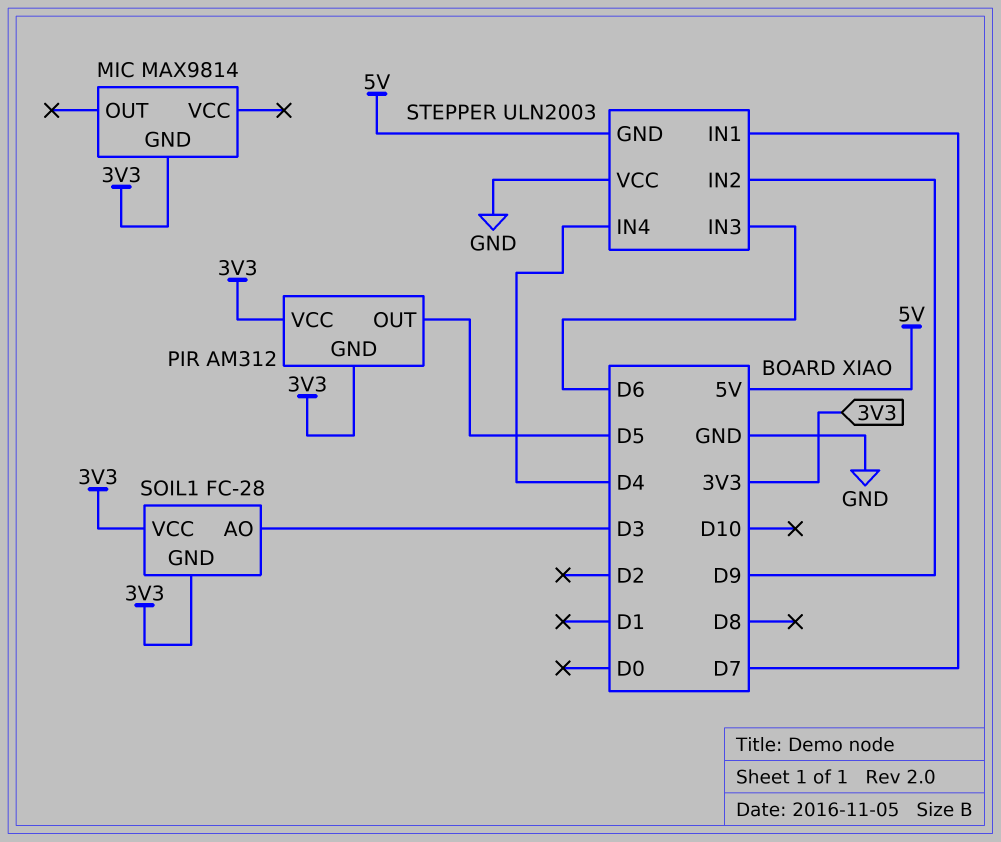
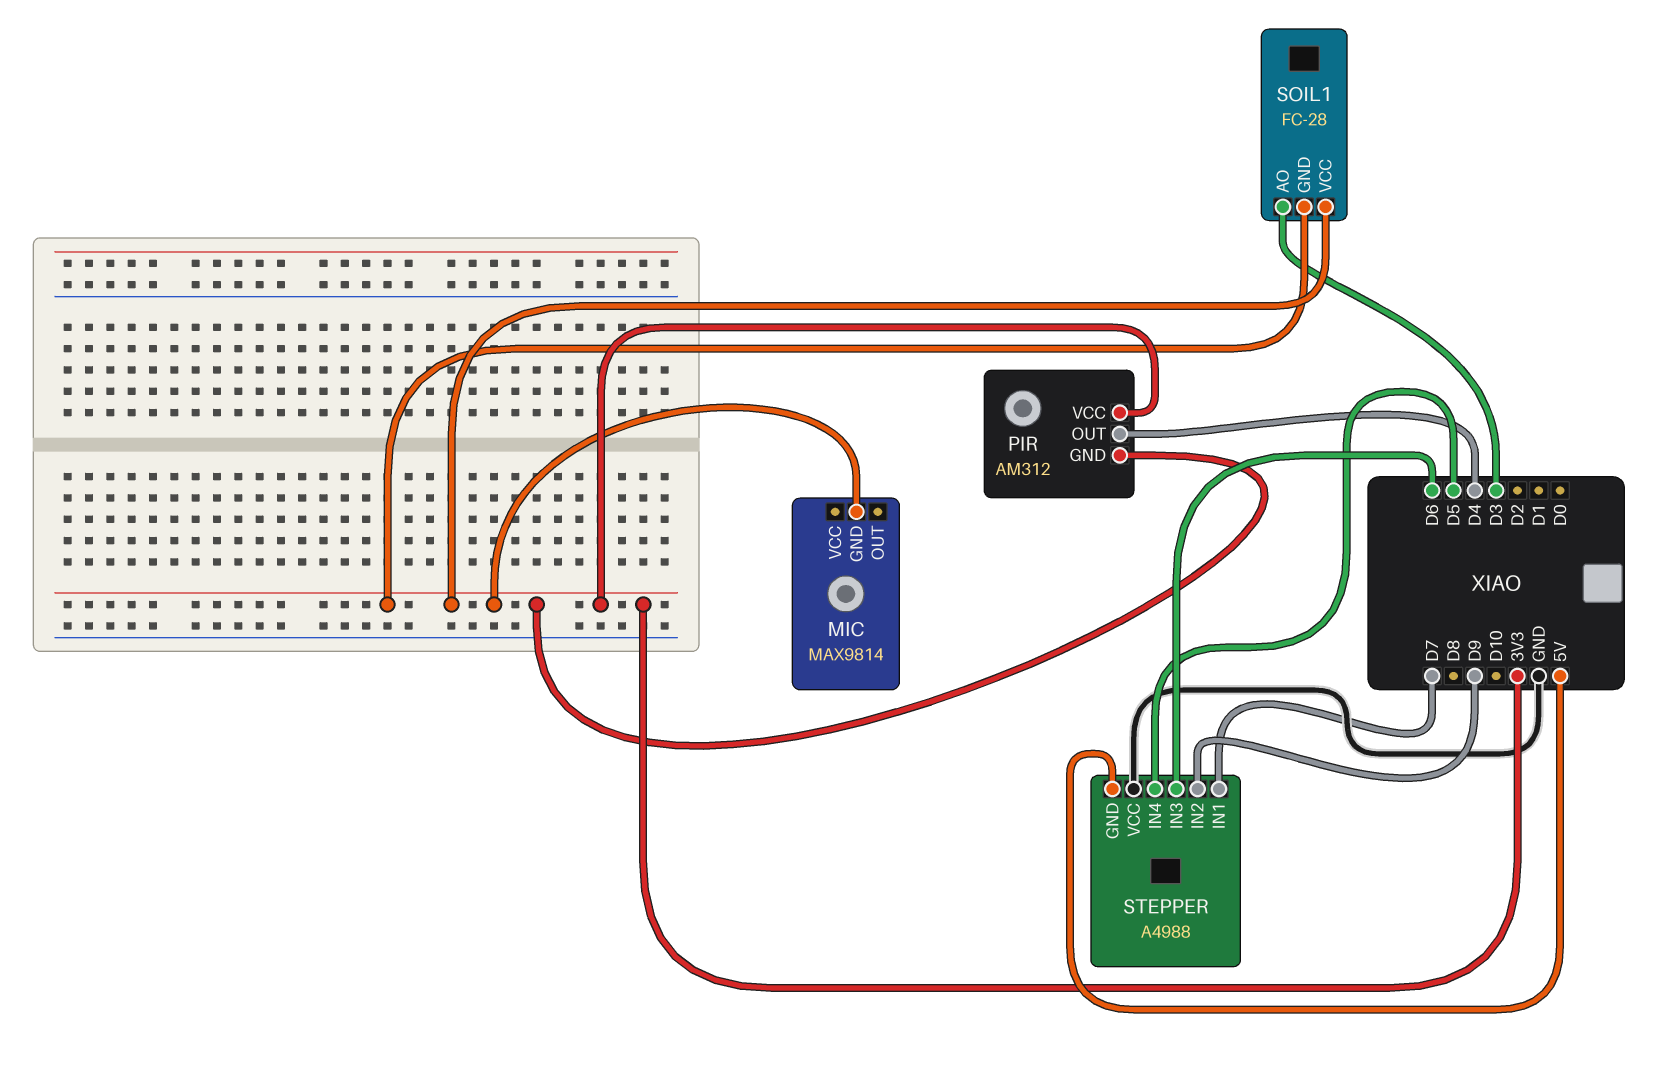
PIR pin OUT: D5 -> D4
STEPPER: ULN2003 -> A4988
STEPPER pin IN4: D4 -> D5

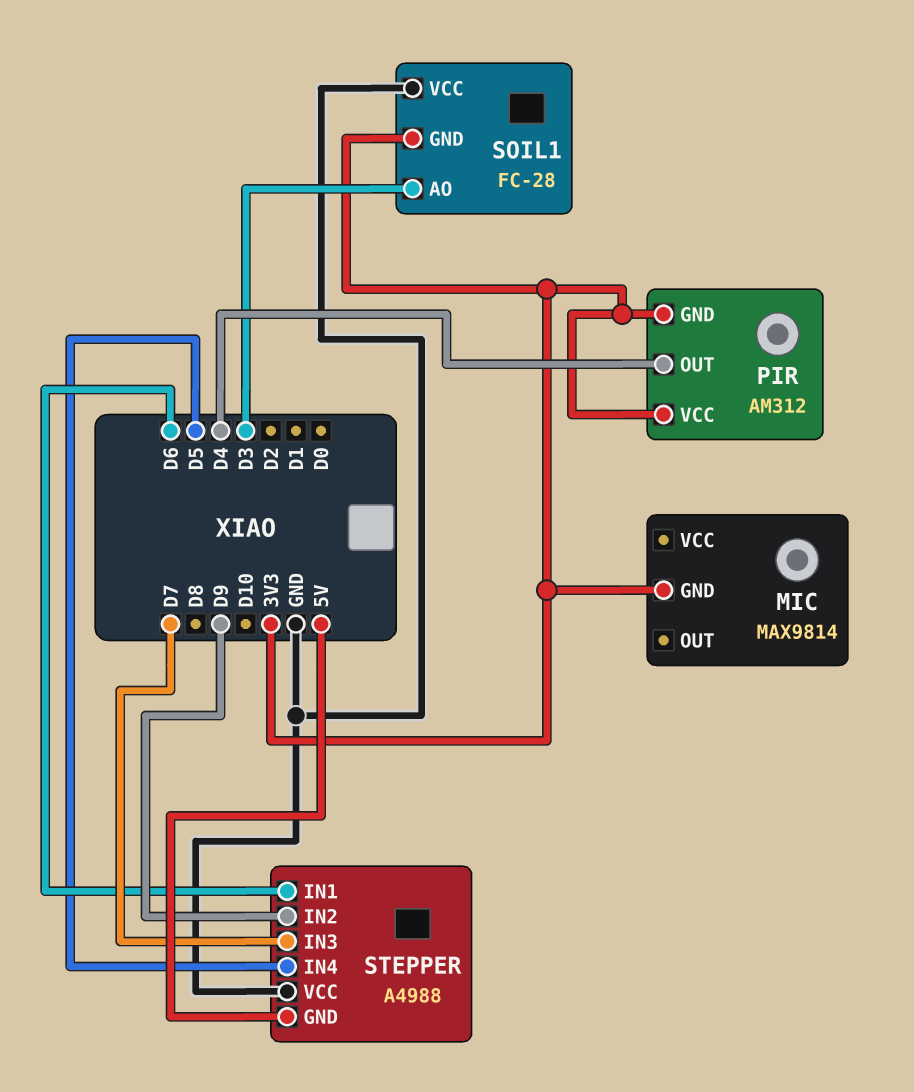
SOIL1 pin VCC: 3V3 -> GND
STEPPER pin IN1: D7 -> D6
STEPPER pin IN3: D6 -> D7

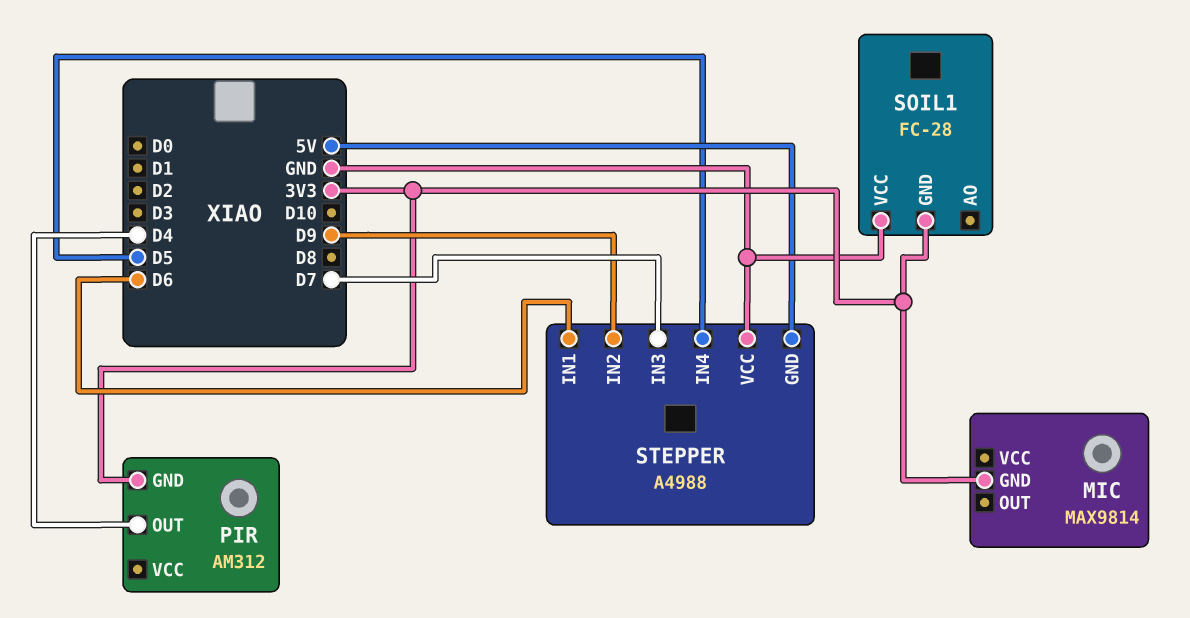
PIR pin VCC: 3V3 -> none
SOIL1 pin AO: D3 -> none

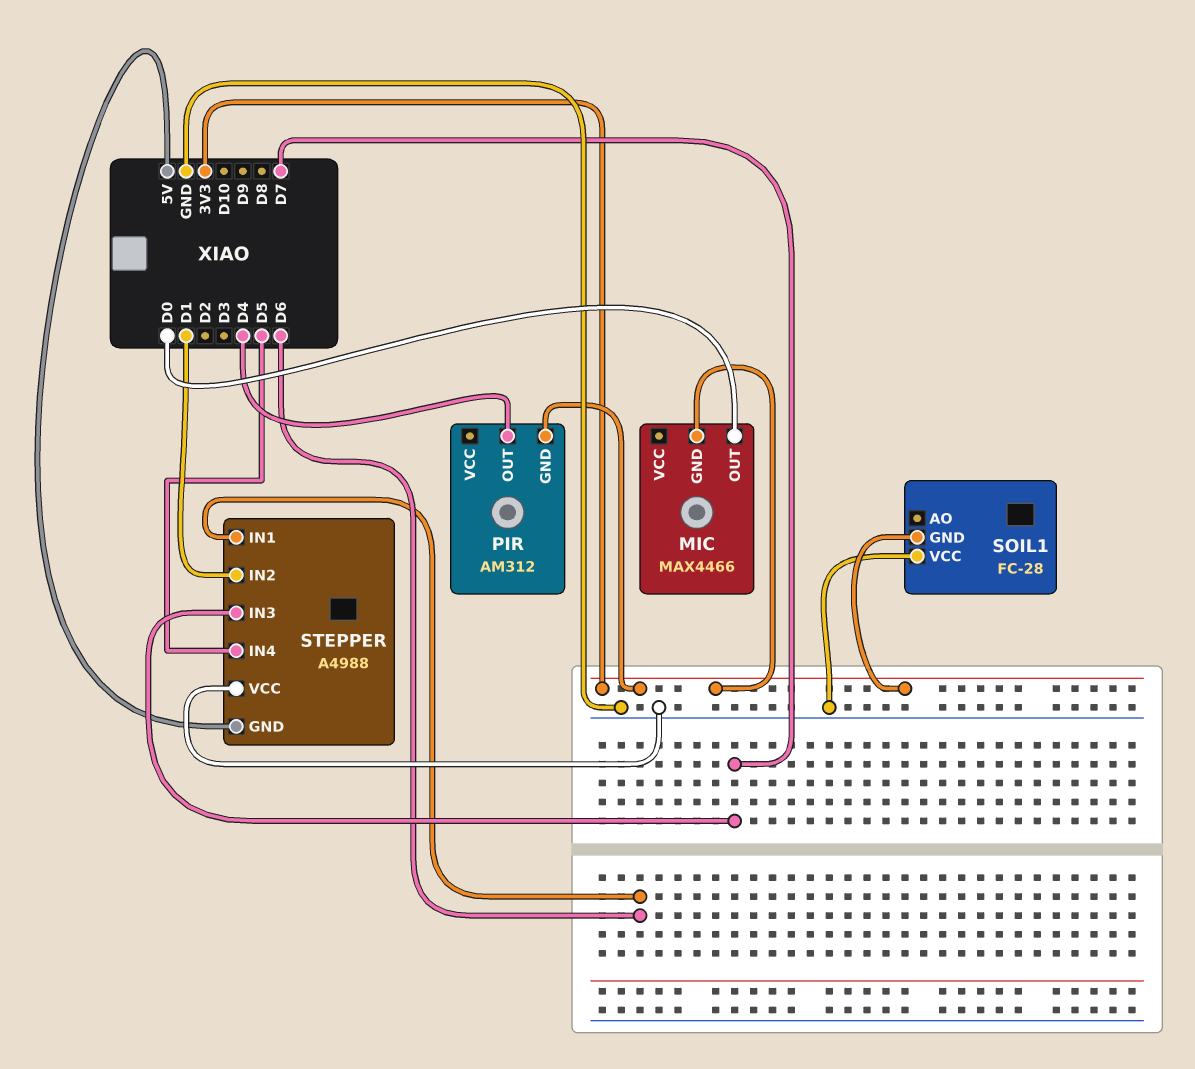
MIC: MAX9814 -> MAX4466
MIC pin OUT: none -> D0
STEPPER pin IN2: D9 -> D1

